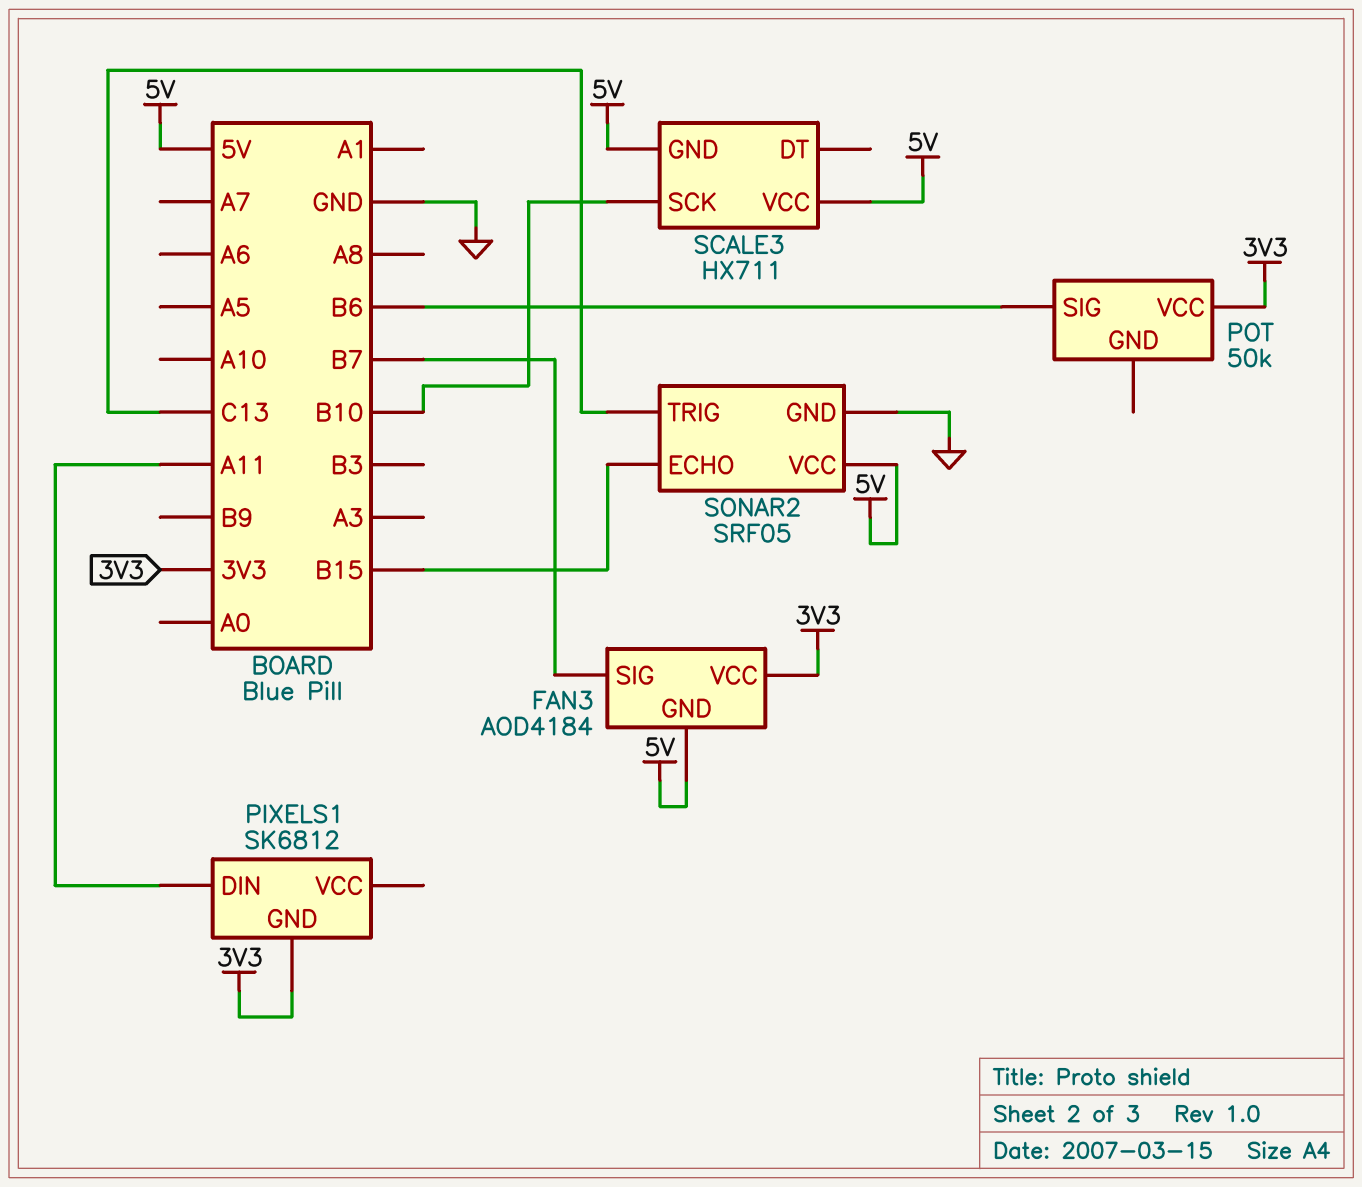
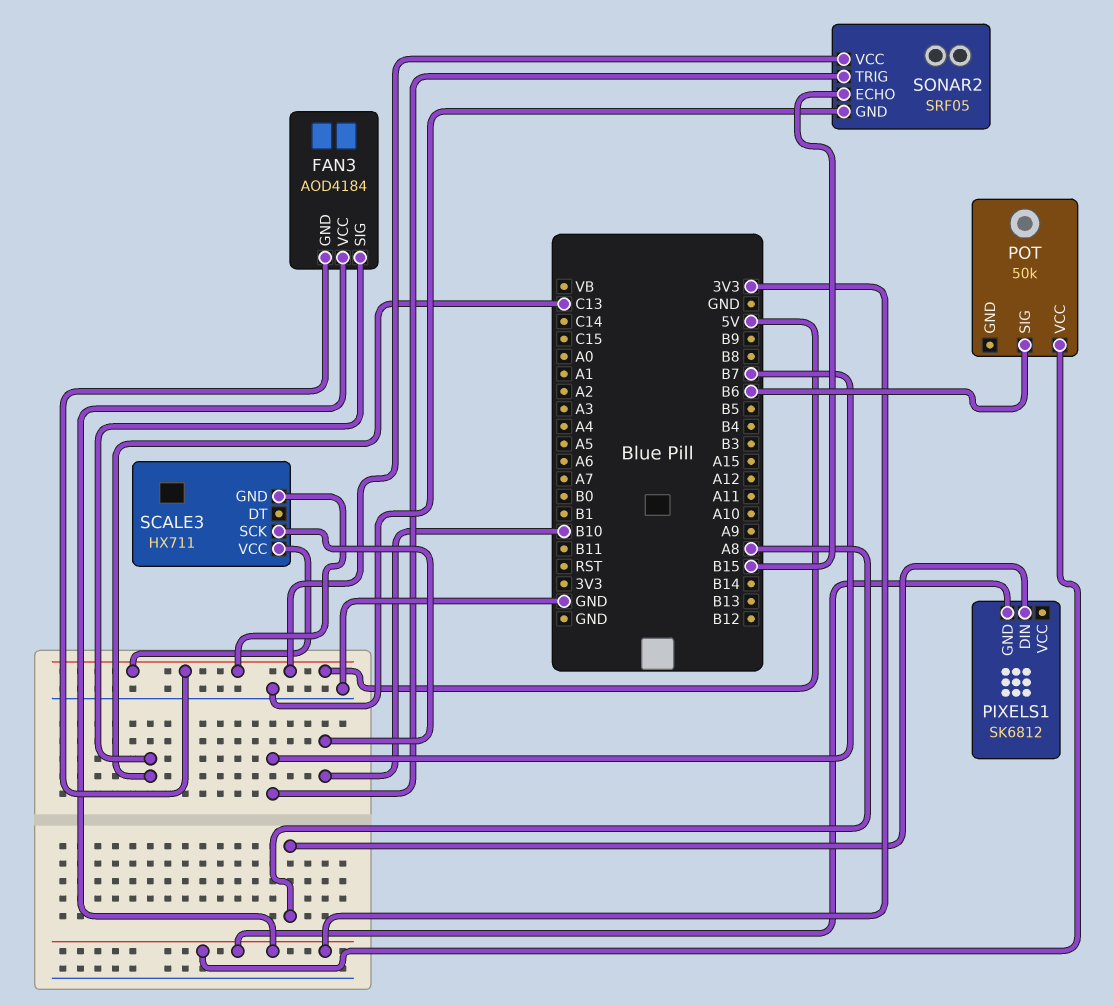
FAN3 pin SIG: B7 -> C13
PIXELS1 pin DIN: A11 -> A8
SONAR2 pin TRIG: C13 -> B7

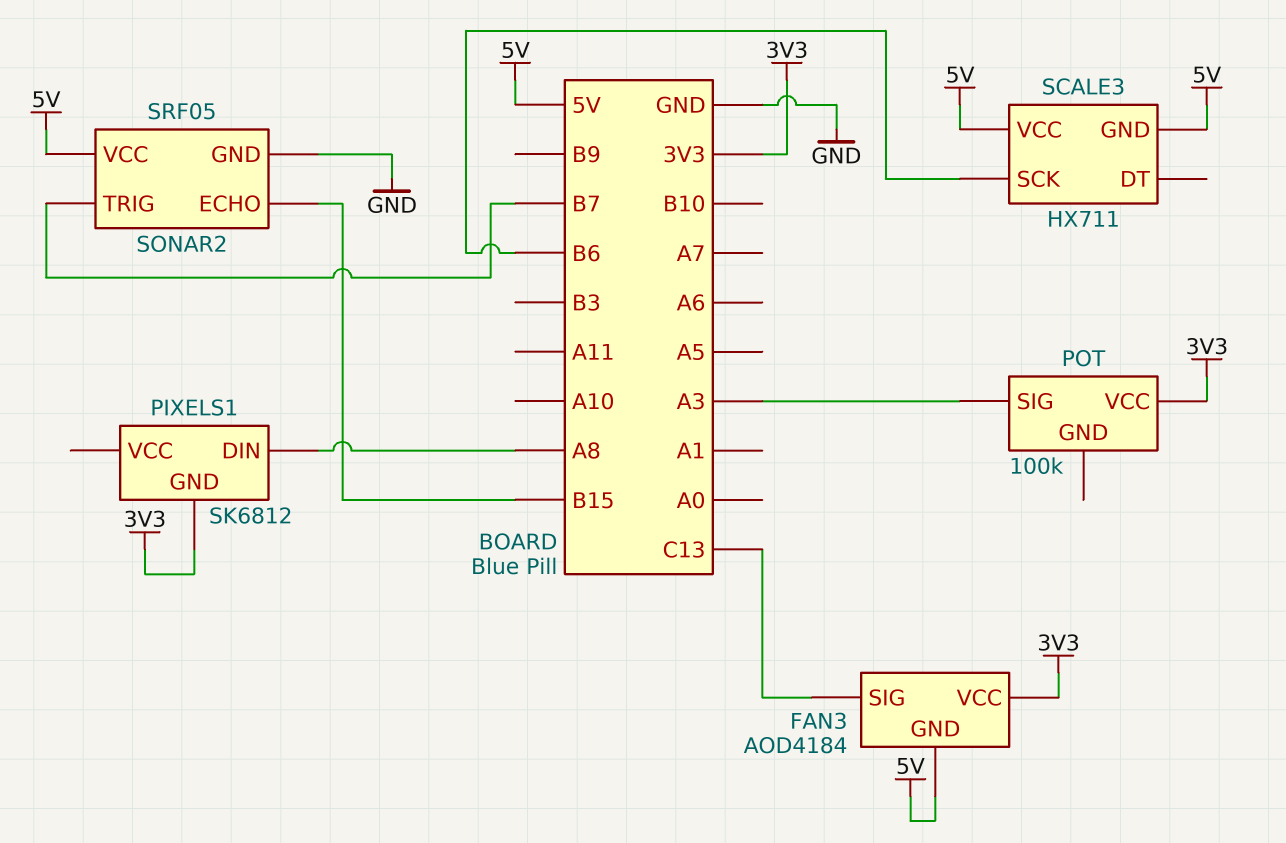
POT: 50k -> 100k
POT pin SIG: B6 -> A3
SCALE3 pin SCK: B10 -> B6

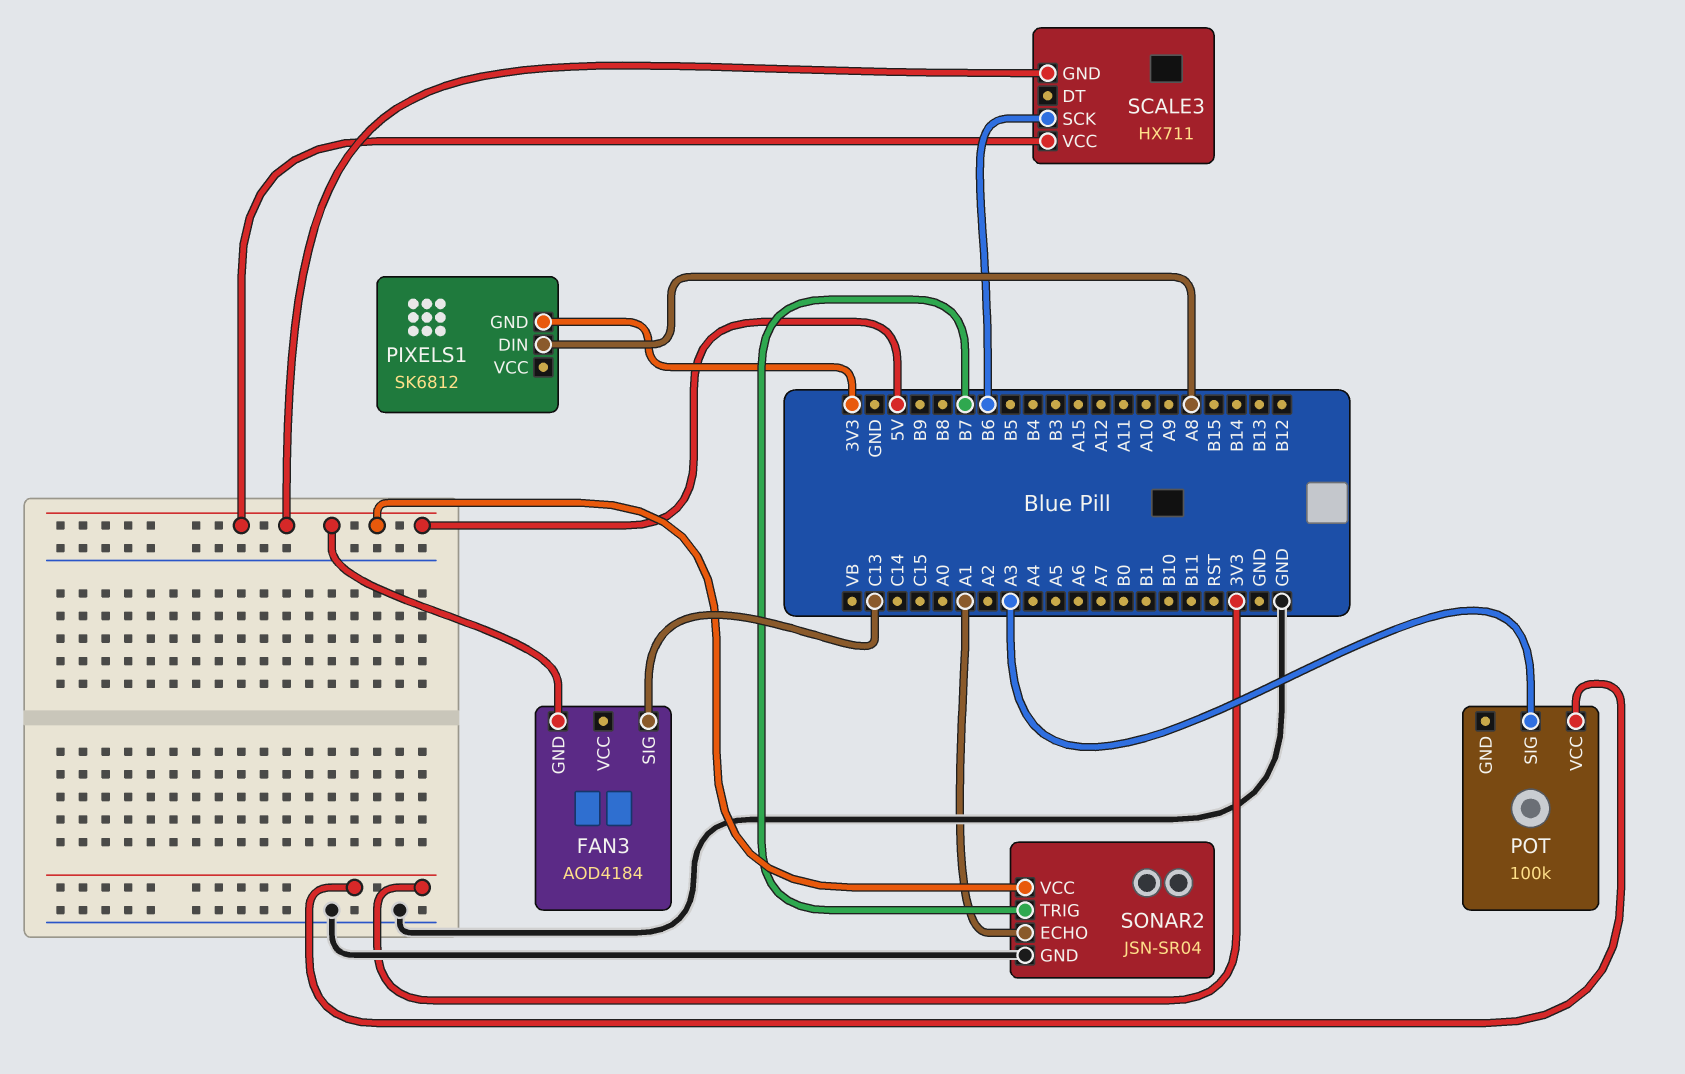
FAN3 pin VCC: 3V3 -> none
SONAR2: SRF05 -> JSN-SR04
SONAR2 pin ECHO: B15 -> A1

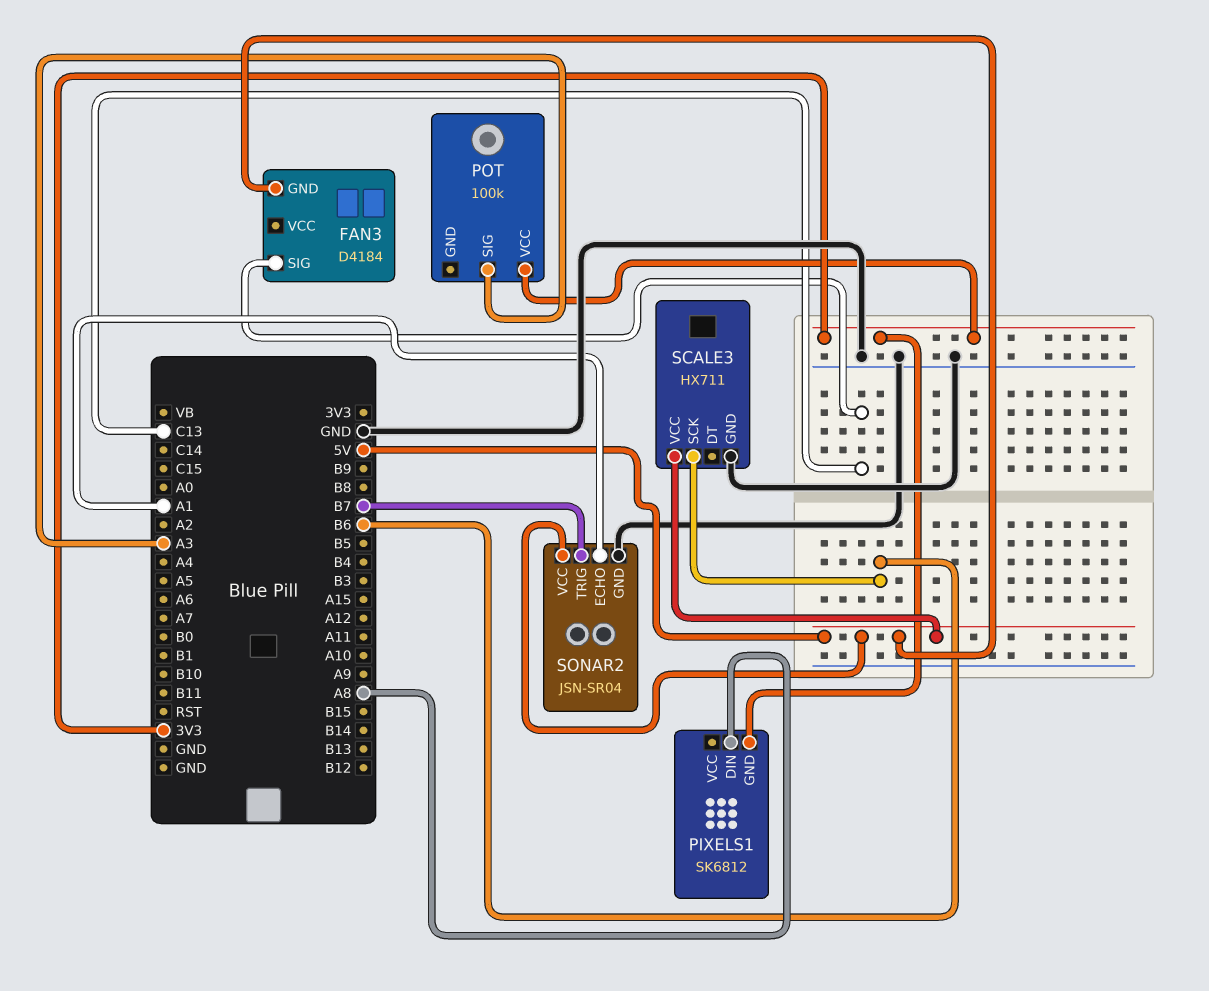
FAN3: AOD4184 -> D4184
SCALE3 pin GND: 5V -> GND

